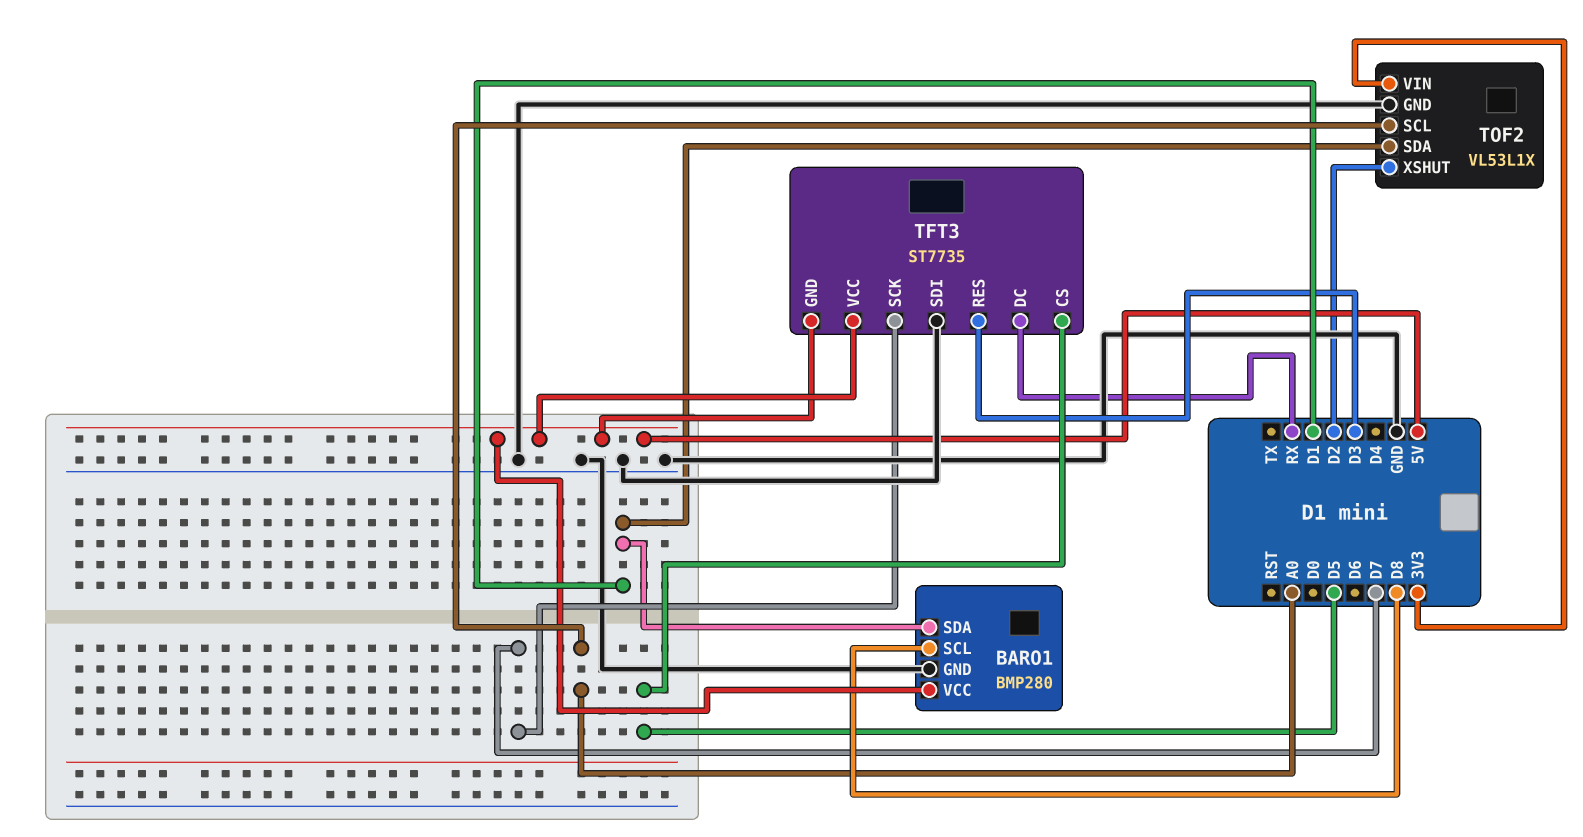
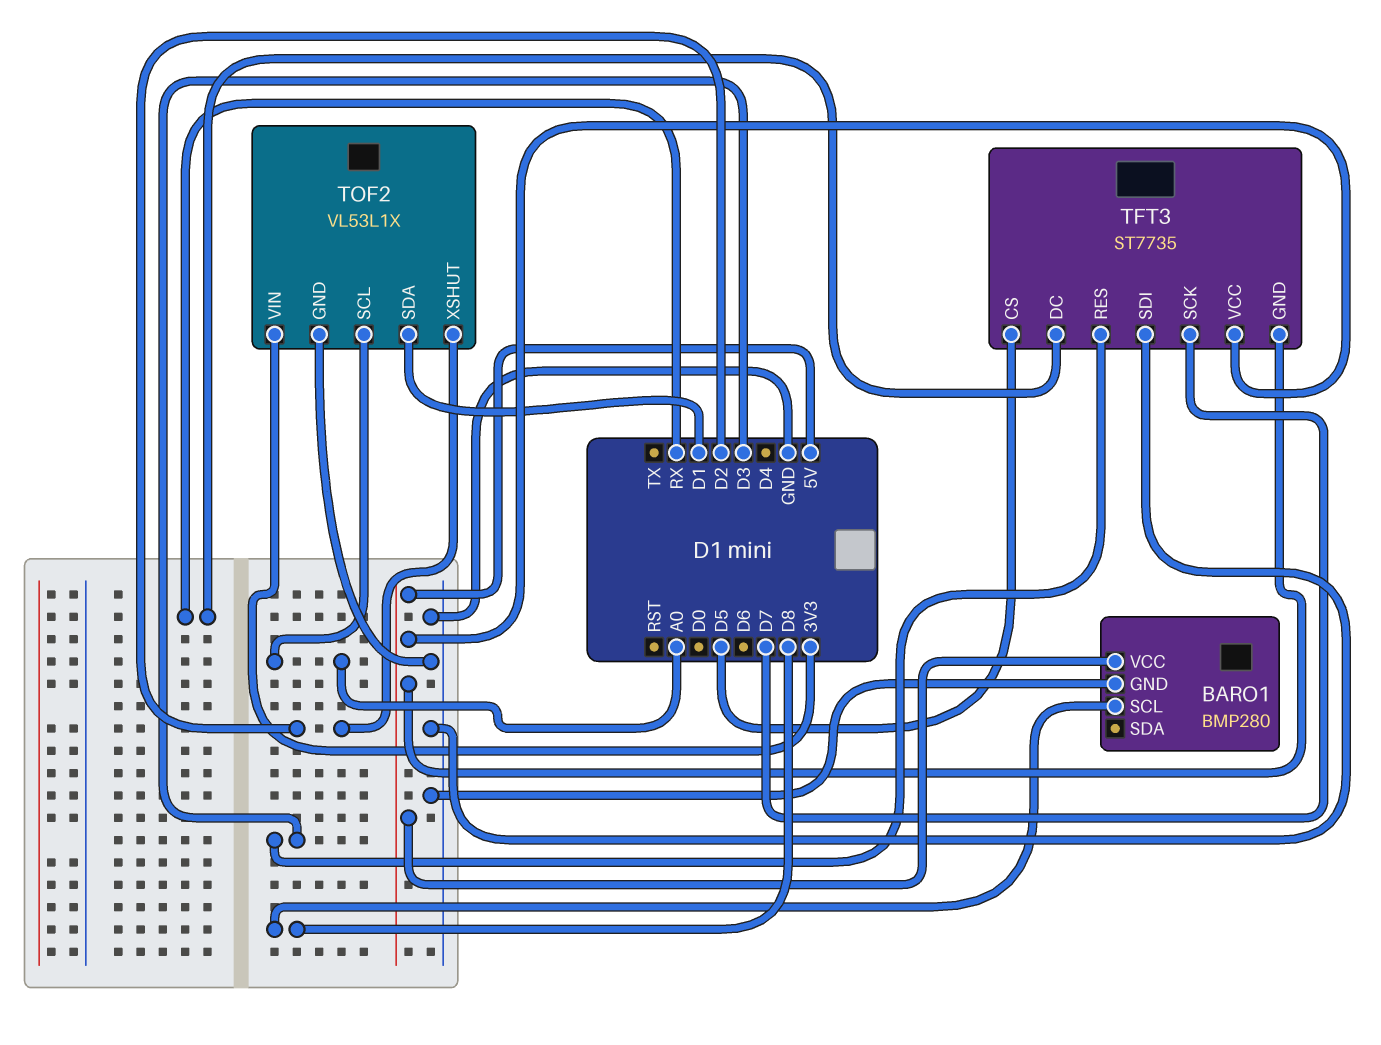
BARO1 pin SDA: D1 -> none

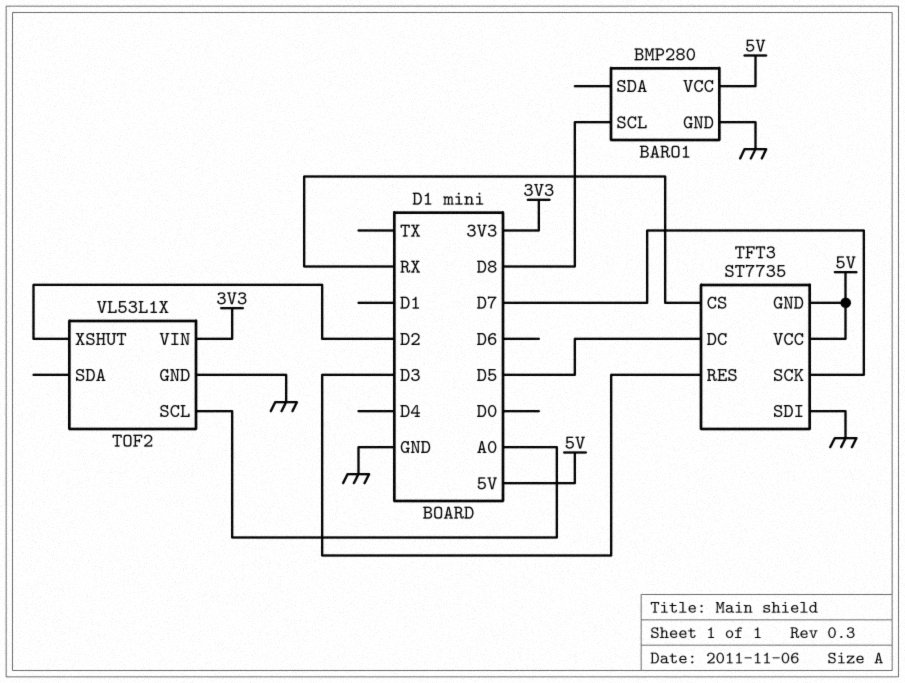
TFT3 pin CS: D5 -> RX
TFT3 pin DC: RX -> D5
TOF2 pin SDA: D1 -> none

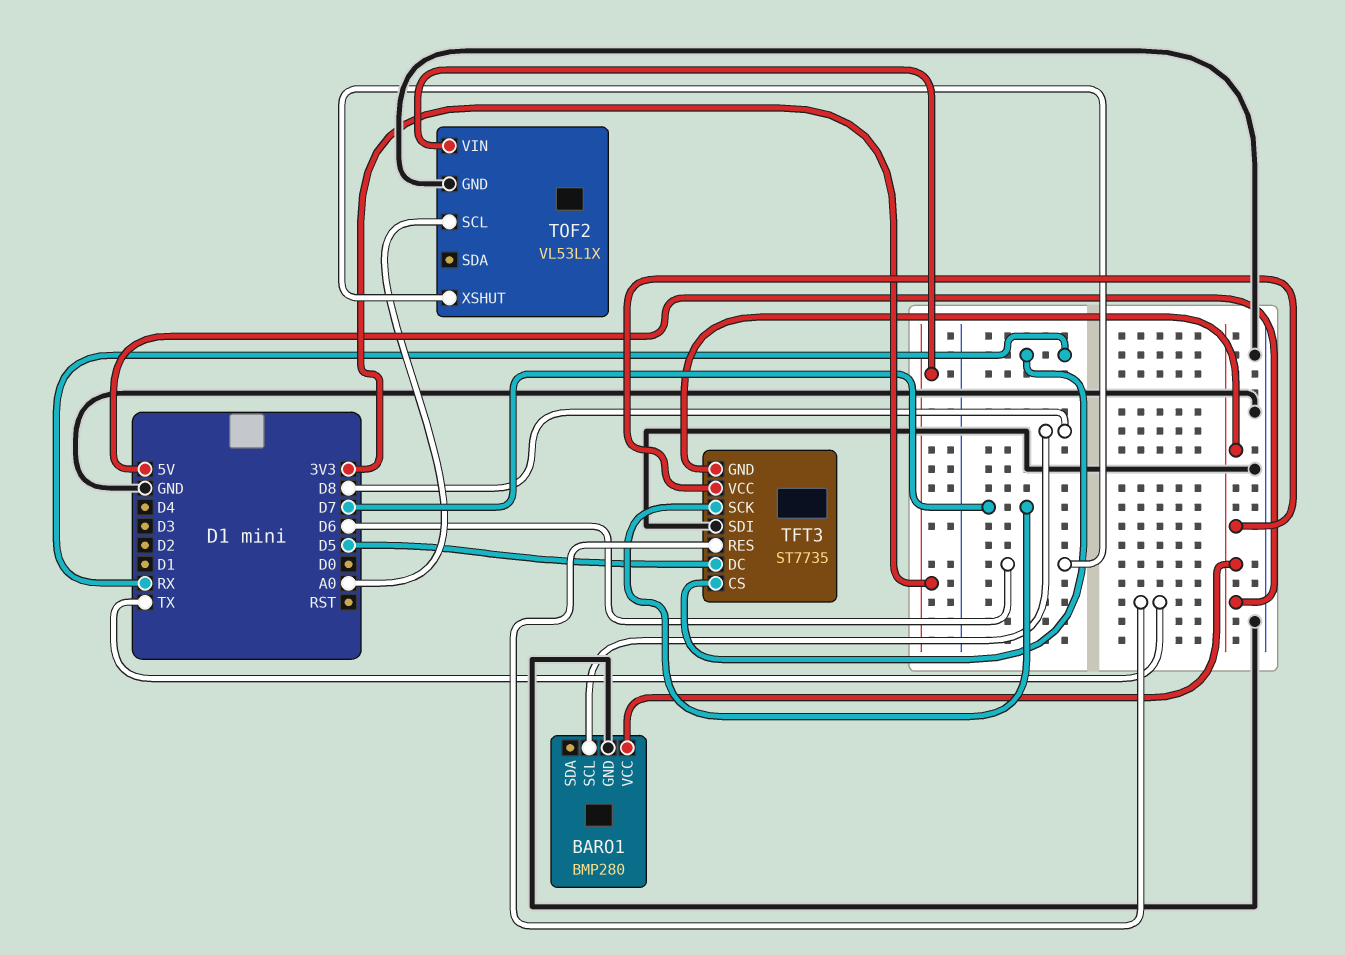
TFT3 pin RES: D3 -> TX
TOF2 pin XSHUT: D2 -> D6

